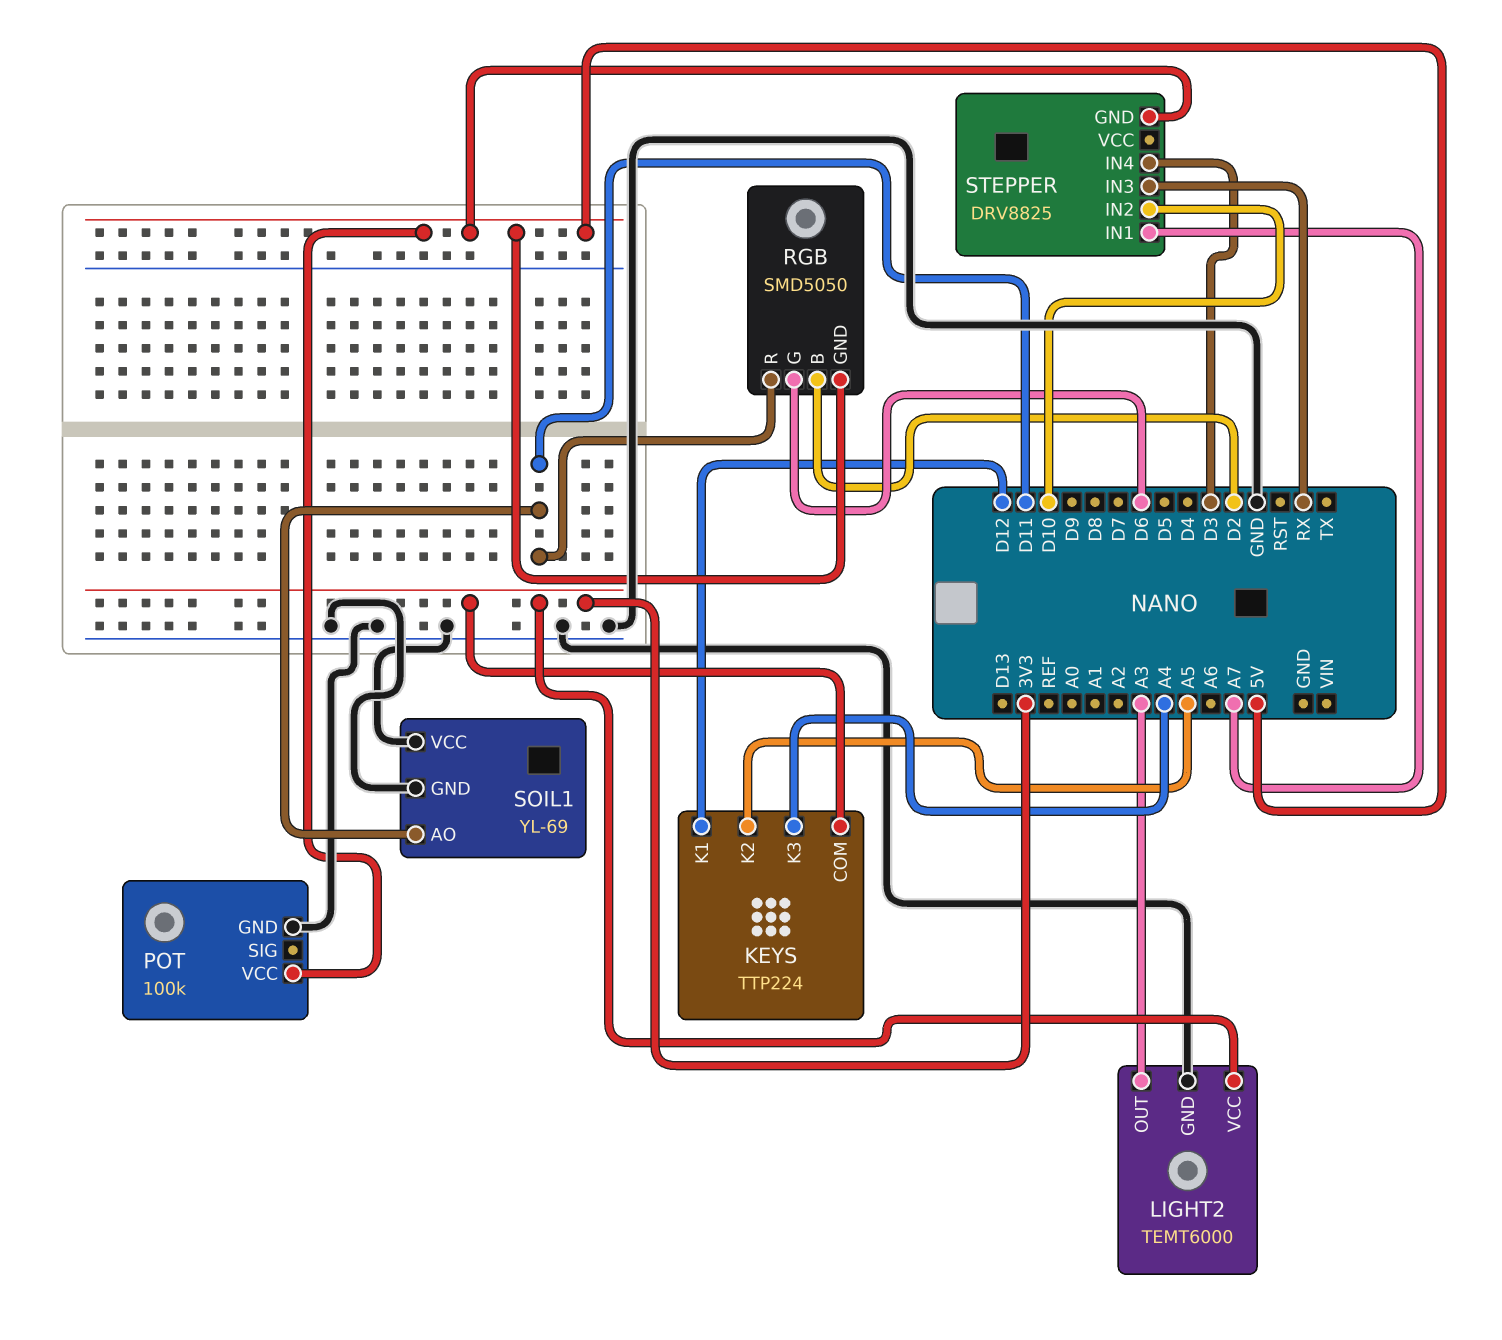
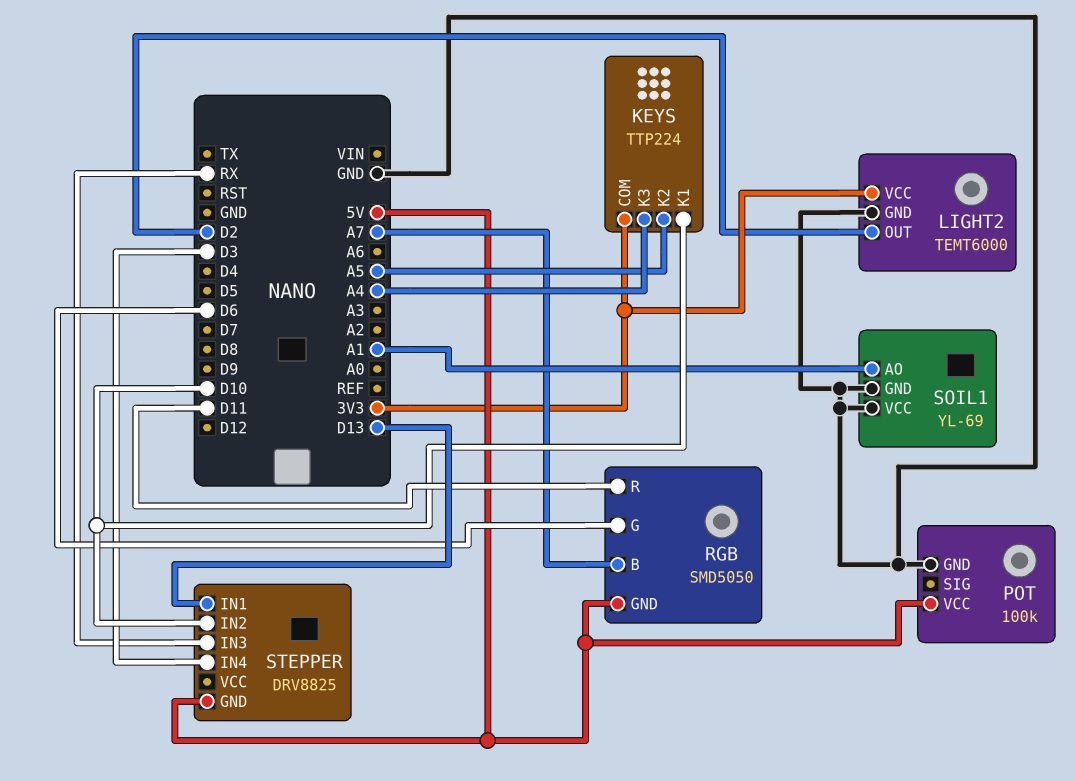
KEYS pin K1: D12 -> D10
LIGHT2 pin OUT: A3 -> D2
RGB pin B: D2 -> A7
SOIL1 pin AO: D11 -> A1
STEPPER pin IN1: A7 -> D13

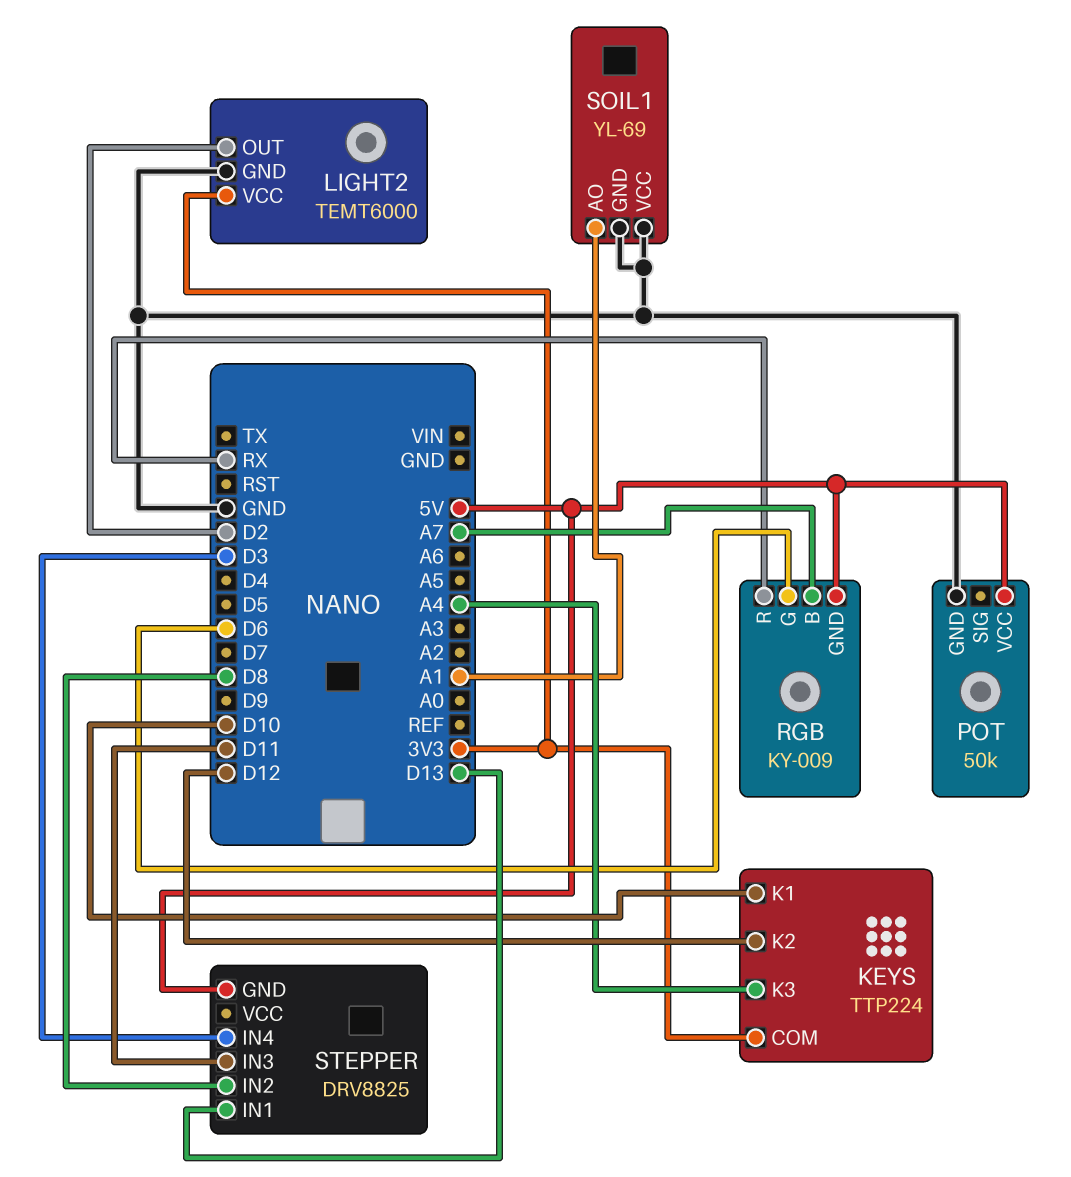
KEYS pin K2: A5 -> D12
POT: 100k -> 50k
RGB: SMD5050 -> KY-009
RGB pin R: D11 -> RX
STEPPER pin IN2: D10 -> D8
STEPPER pin IN3: RX -> D11

